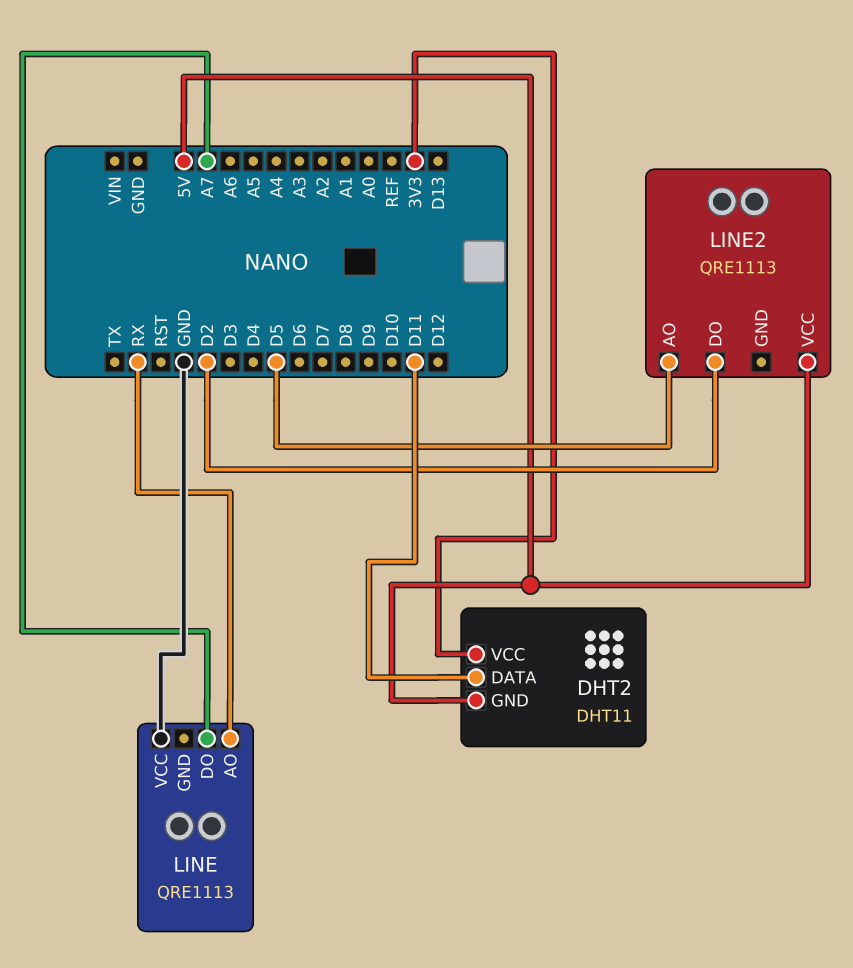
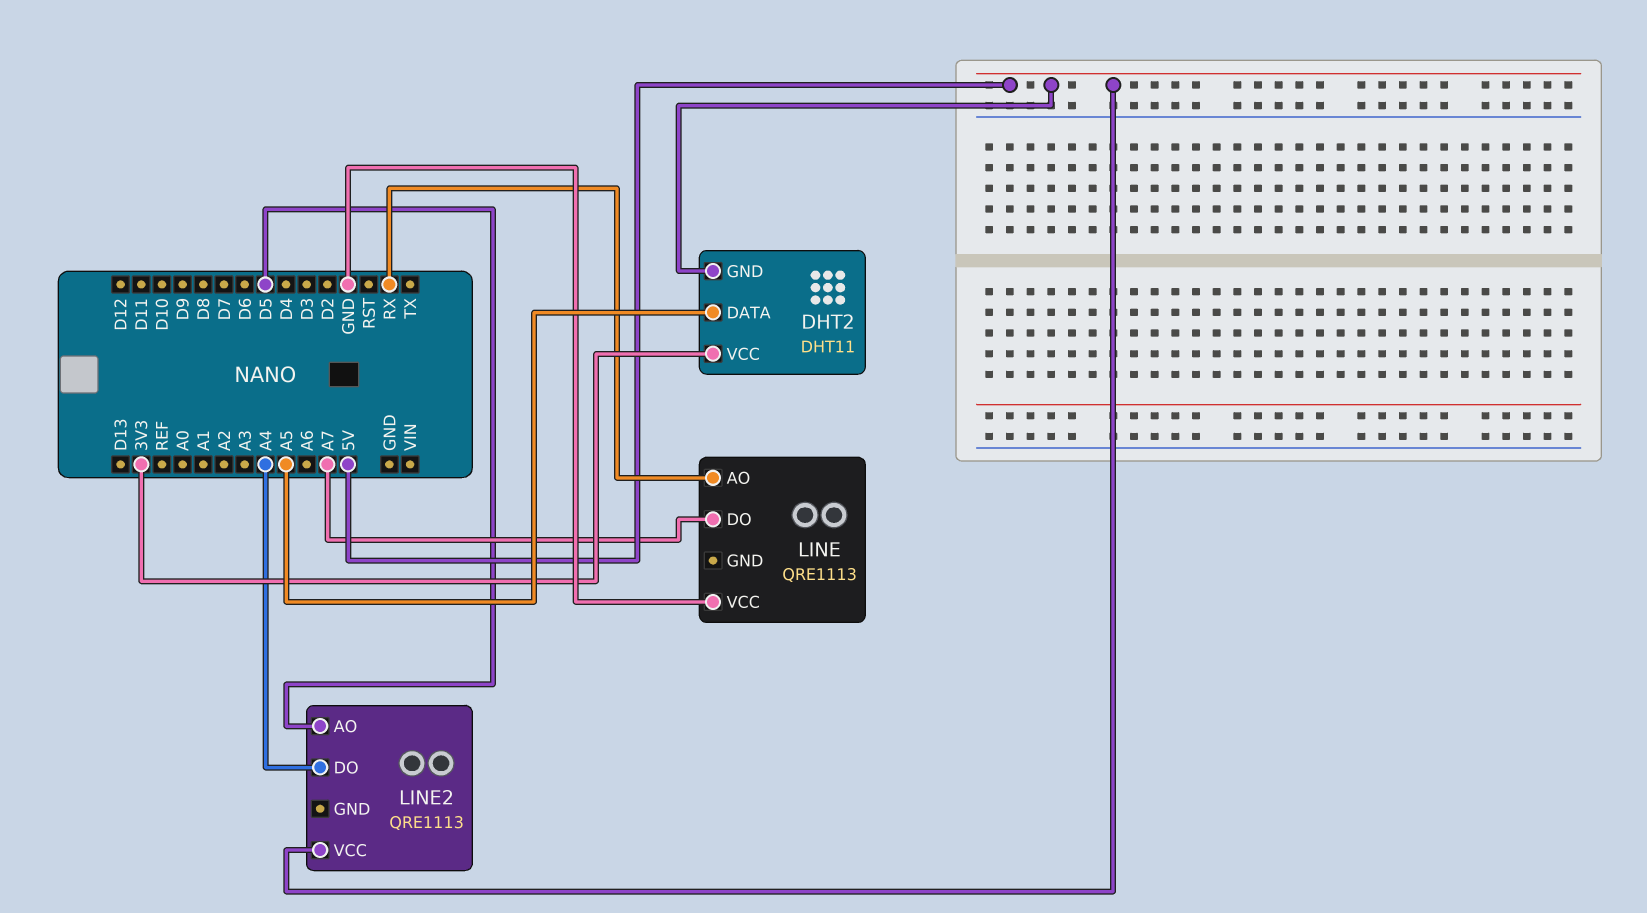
DHT2 pin DATA: D11 -> A5
LINE2 pin DO: D2 -> A4

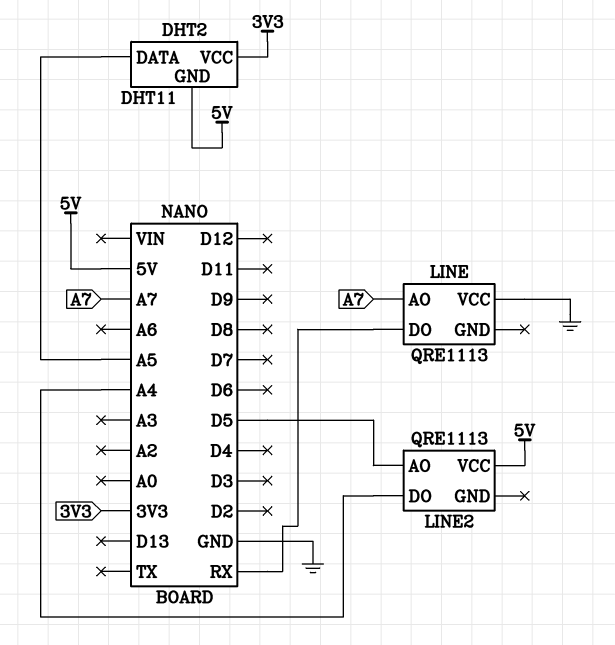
LINE pin AO: RX -> A7
LINE pin DO: A7 -> RX

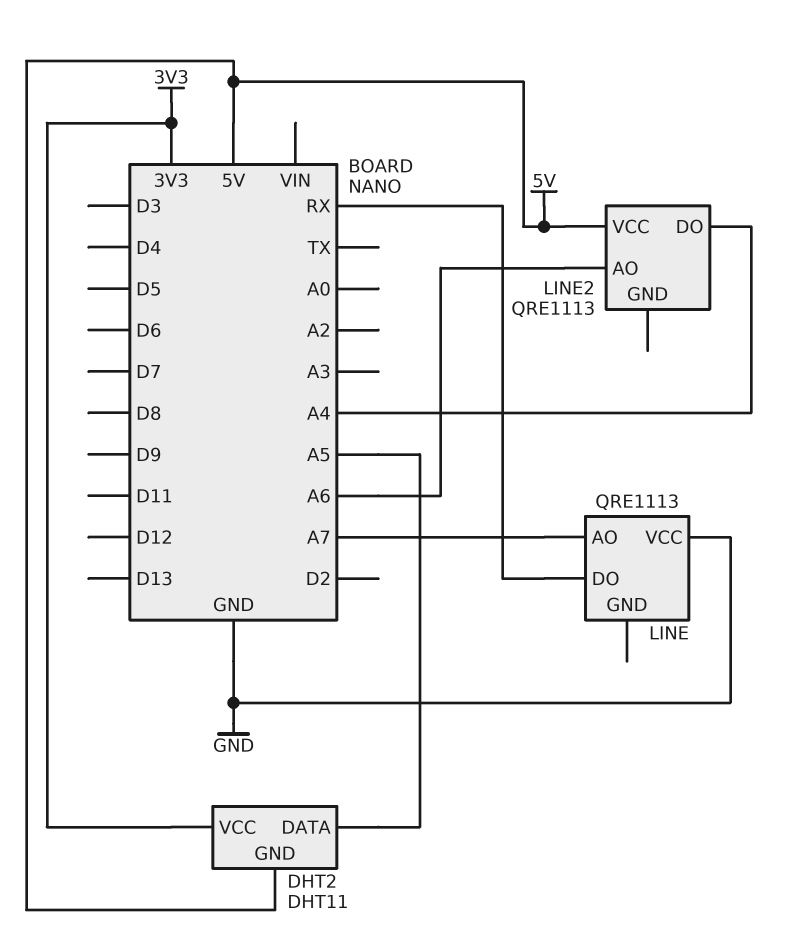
LINE2 pin AO: D5 -> A6

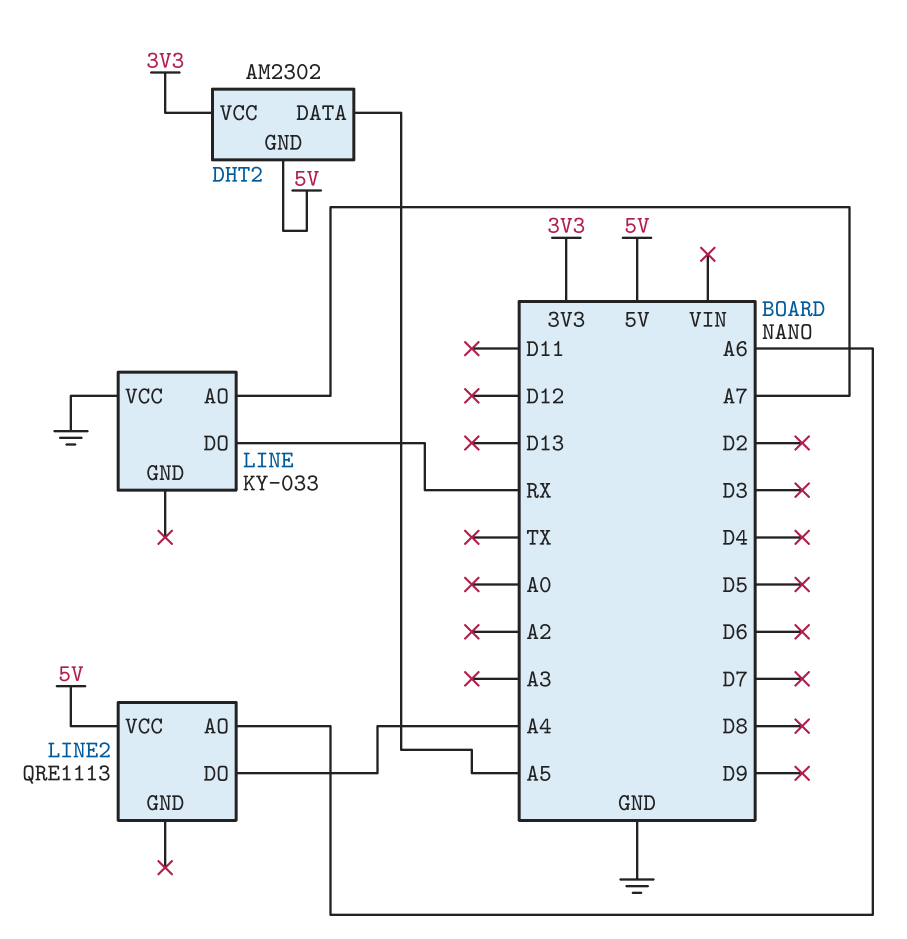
DHT2: DHT11 -> AM2302
LINE: QRE1113 -> KY-033

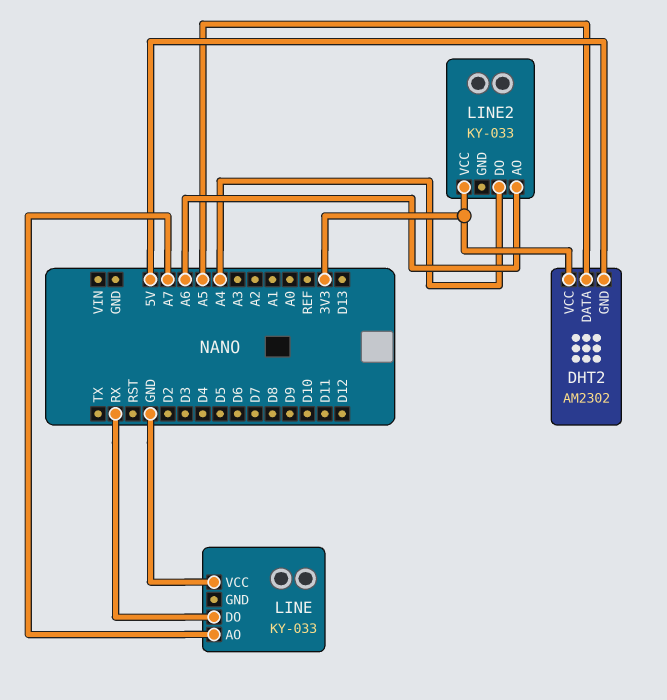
LINE2: QRE1113 -> KY-033
LINE2 pin VCC: 5V -> 3V3

